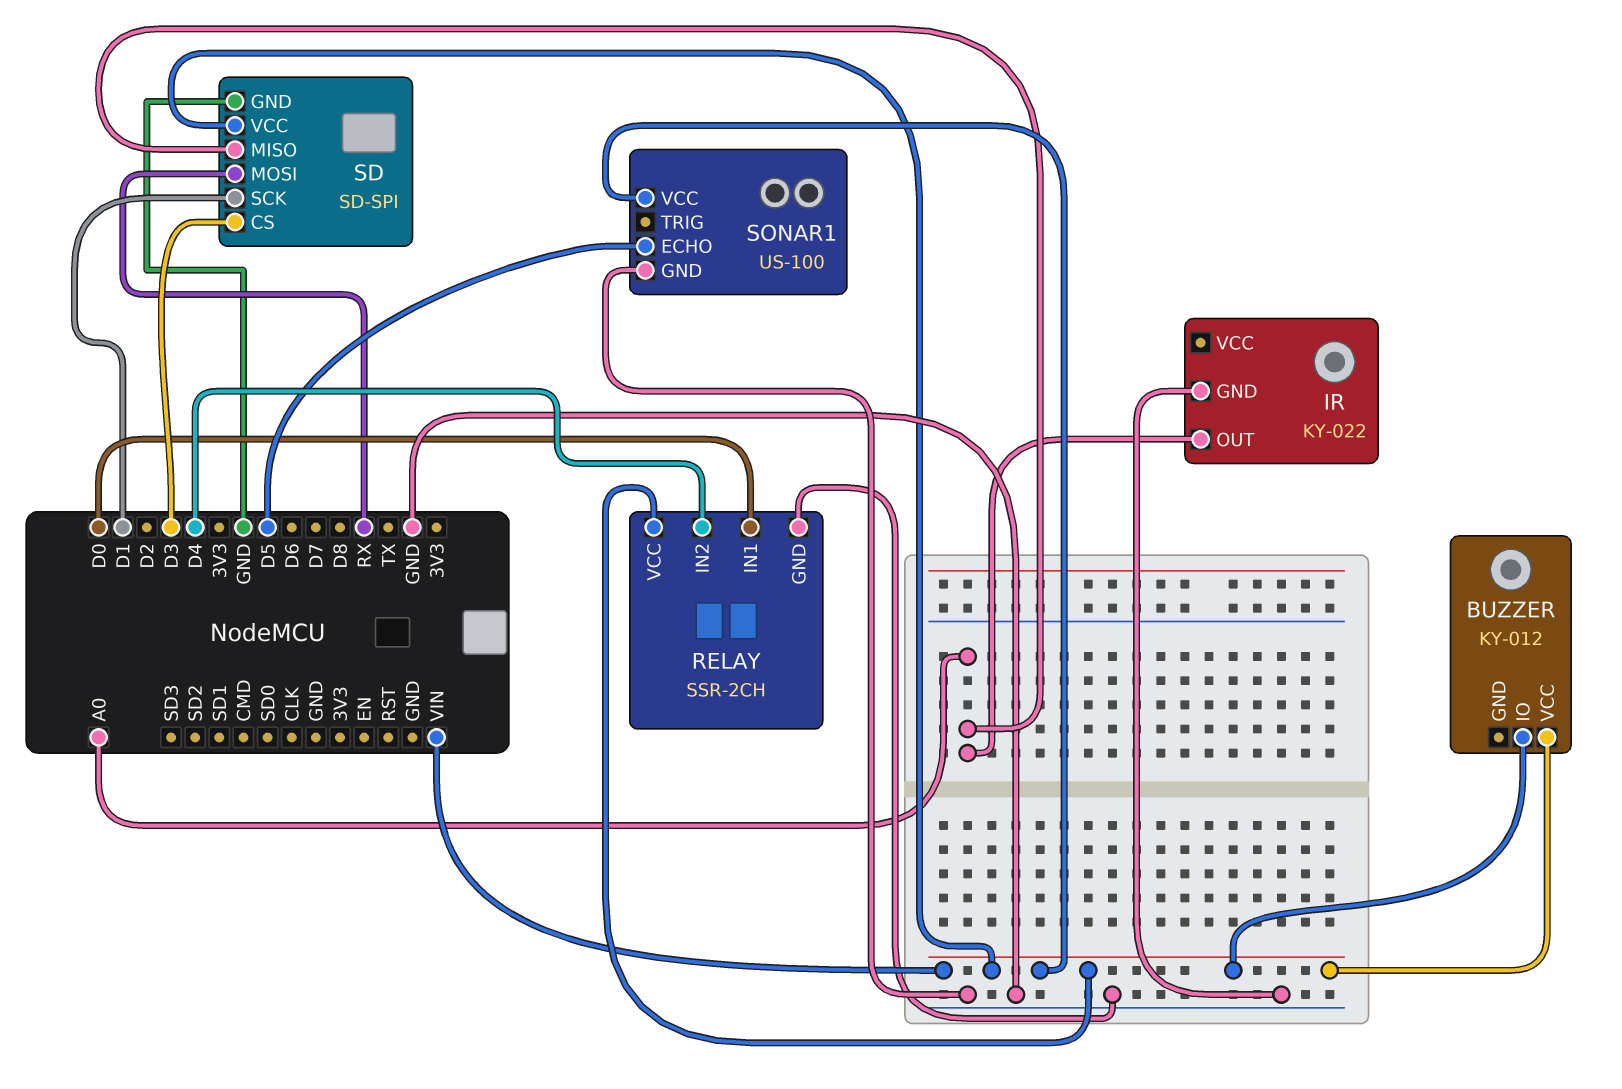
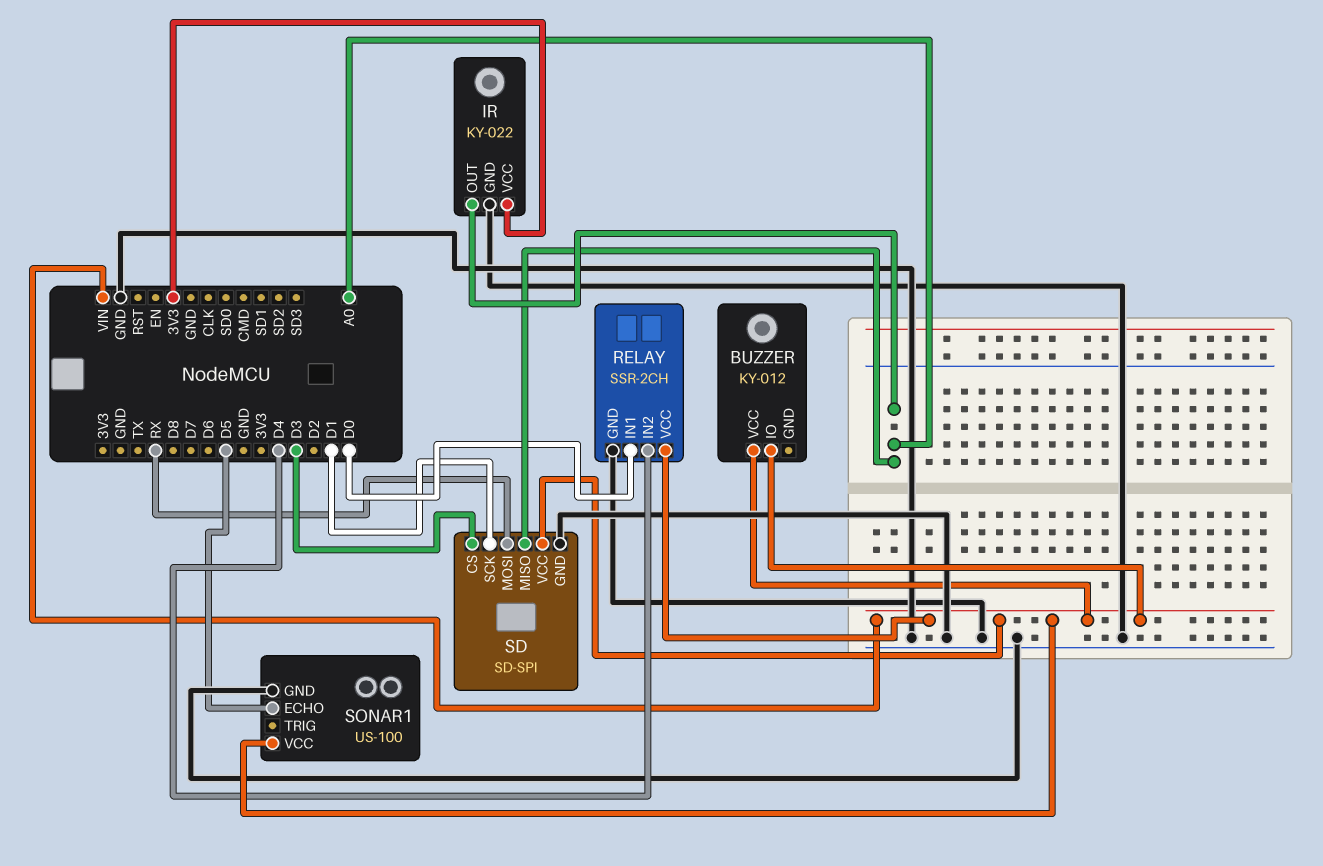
IR pin VCC: none -> 3V3

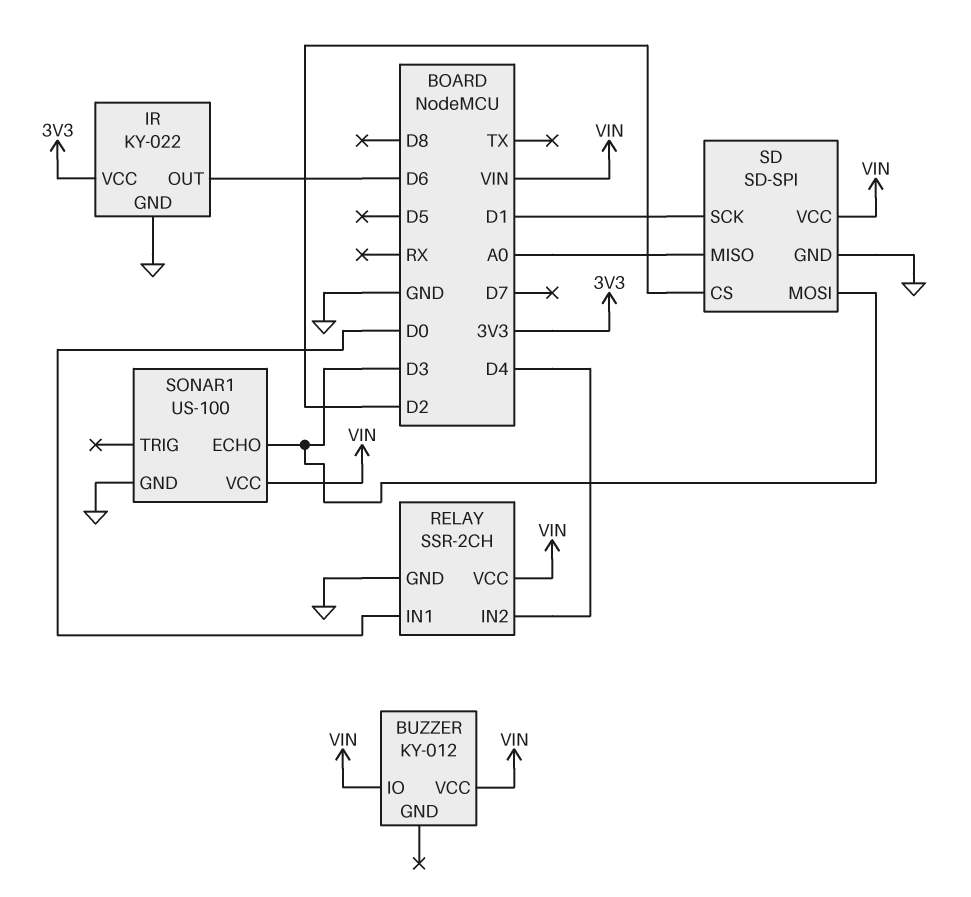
IR pin OUT: A0 -> D6
SD pin CS: D3 -> D2
SD pin MOSI: RX -> D3
SONAR1 pin ECHO: D5 -> D3

